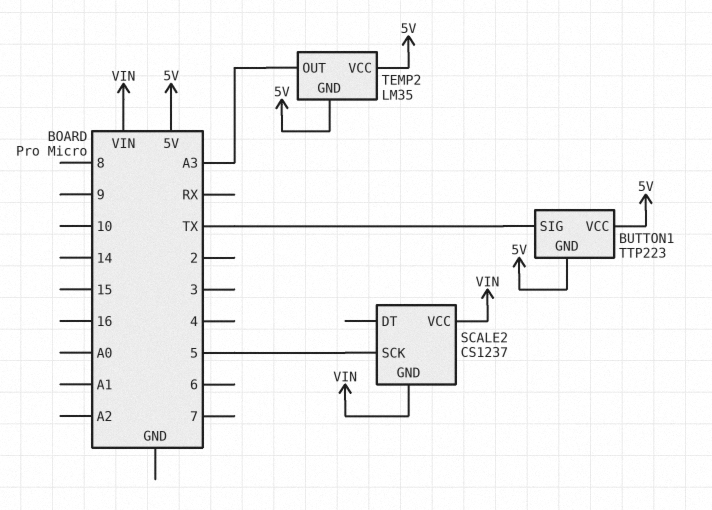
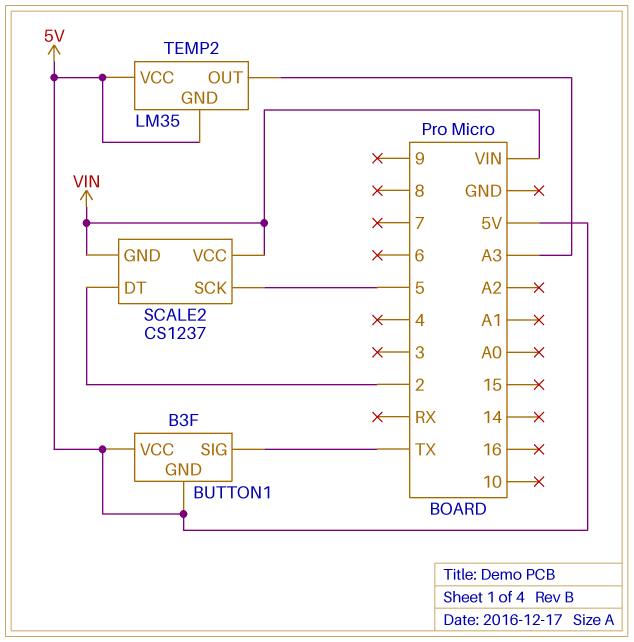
BUTTON1: TTP223 -> B3F
SCALE2 pin DT: none -> 2

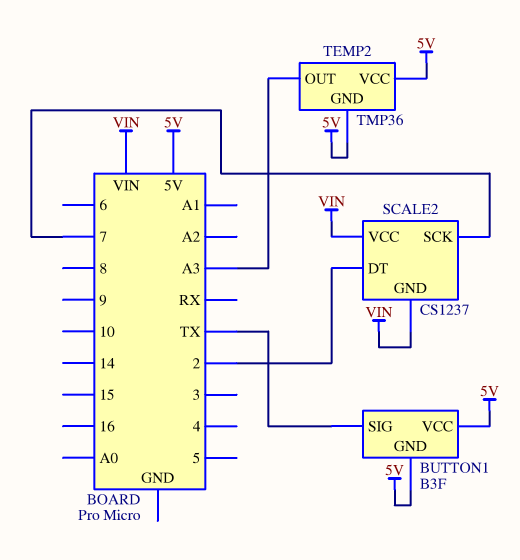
SCALE2 pin SCK: 5 -> 7
TEMP2: LM35 -> TMP36

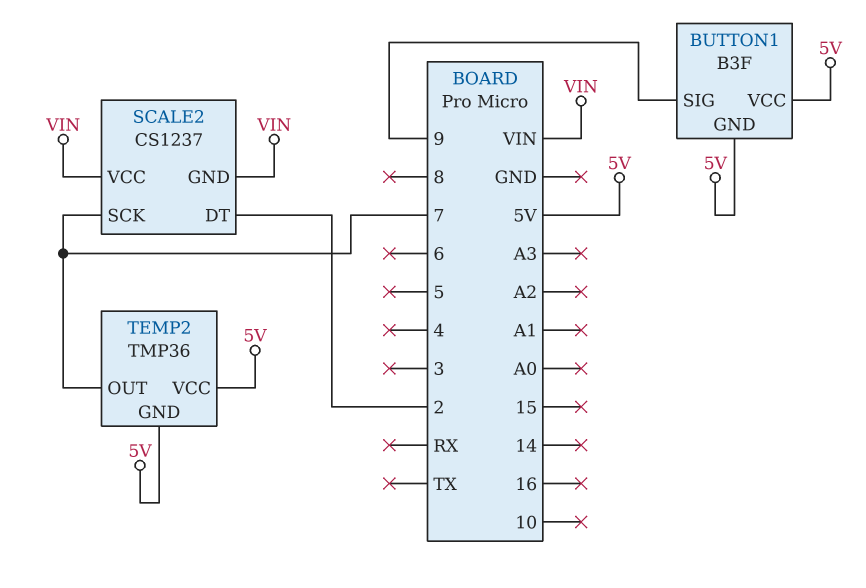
BUTTON1 pin SIG: TX -> 9
TEMP2 pin OUT: A3 -> 7

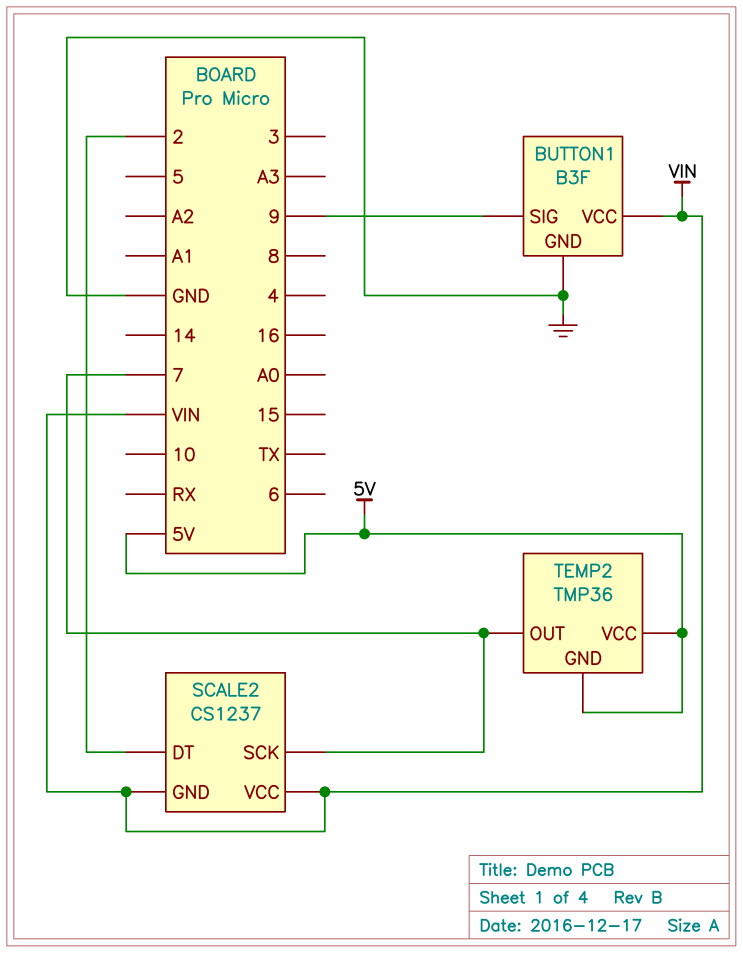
BUTTON1 pin GND: 5V -> GND
BUTTON1 pin VCC: 5V -> VIN

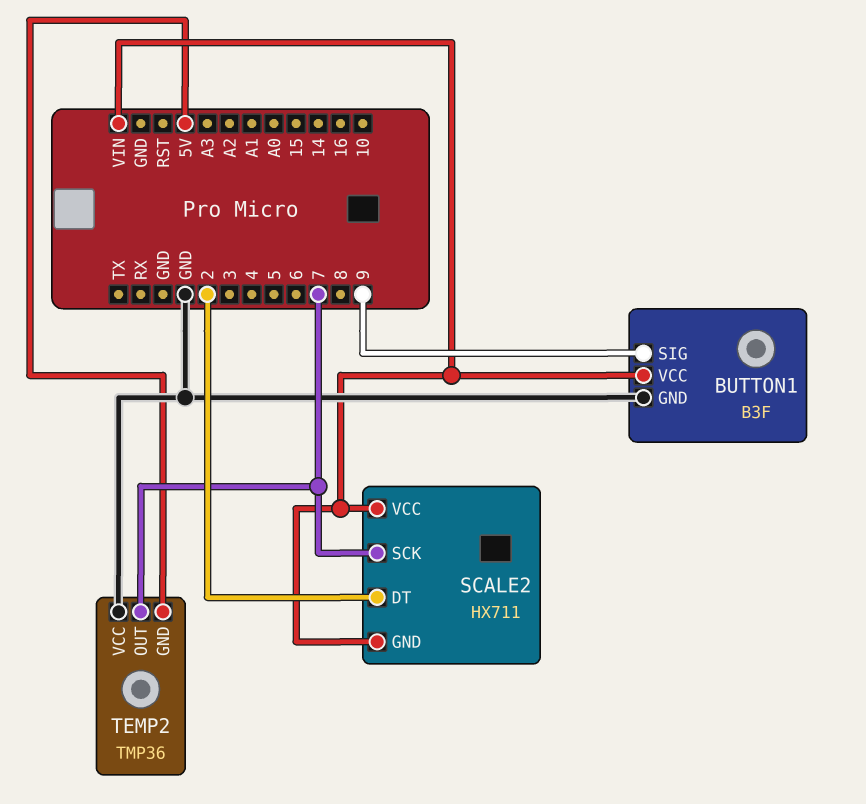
SCALE2: CS1237 -> HX711
TEMP2 pin VCC: 5V -> GND

